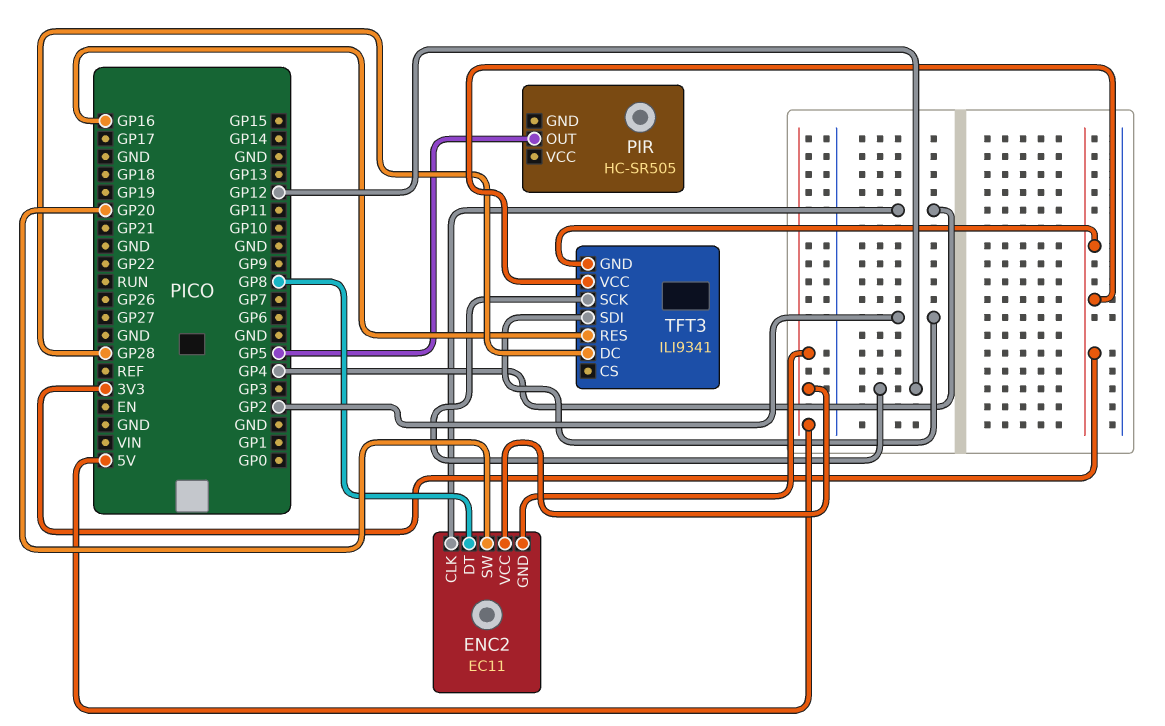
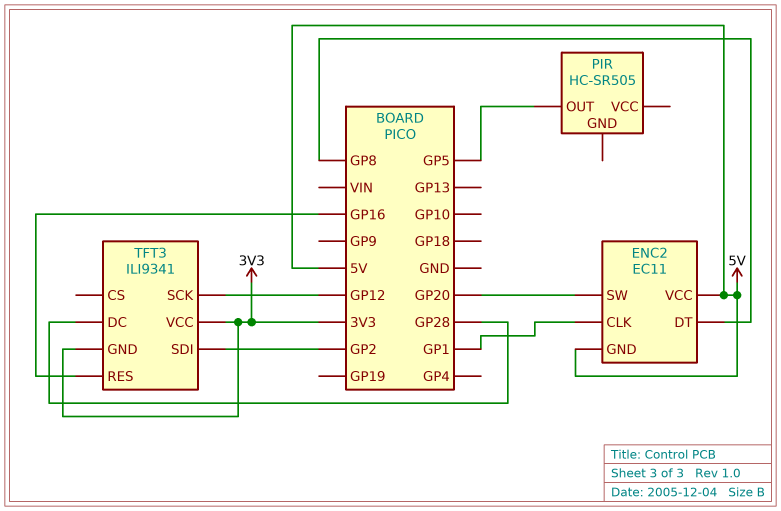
ENC2 pin CLK: GP4 -> GP1

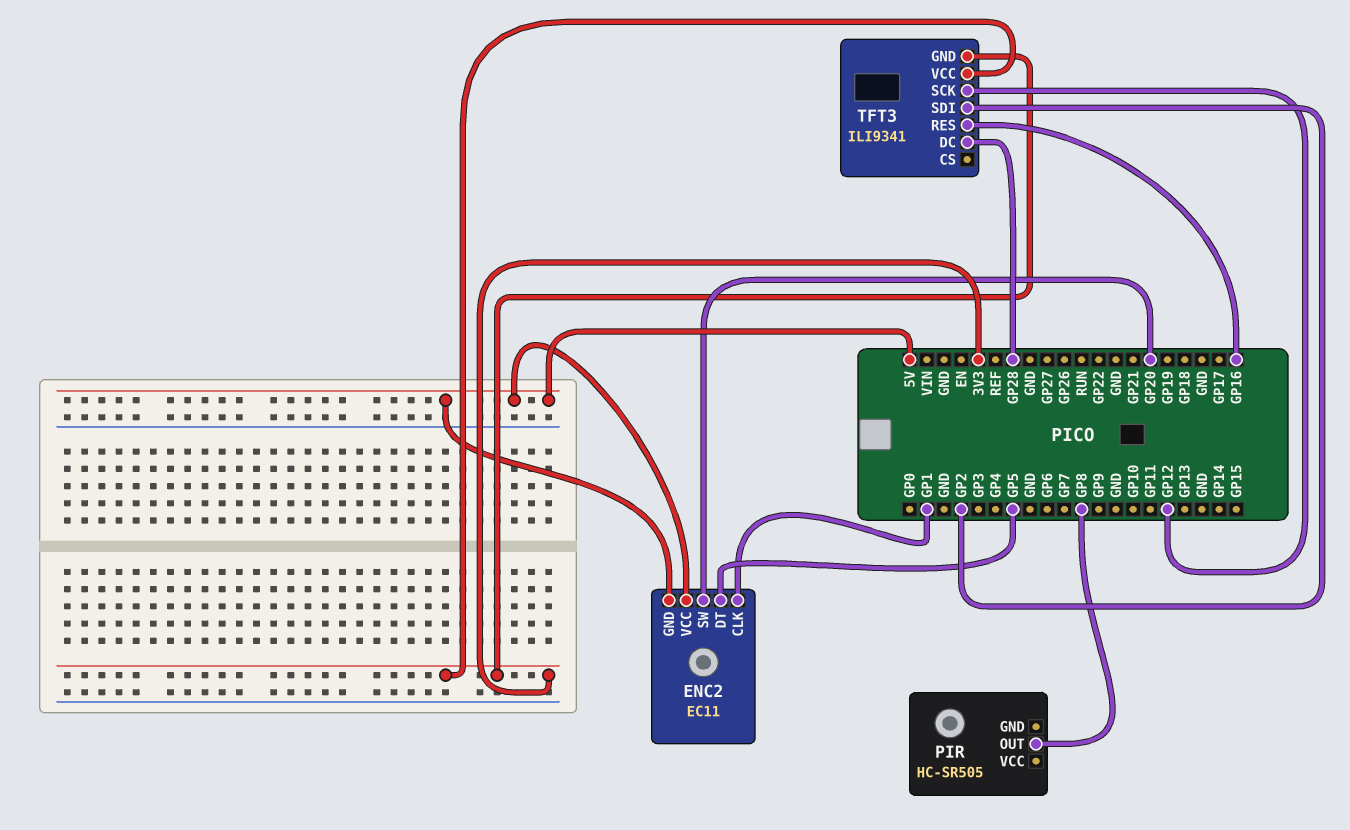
ENC2 pin DT: GP8 -> GP5
PIR pin OUT: GP5 -> GP8

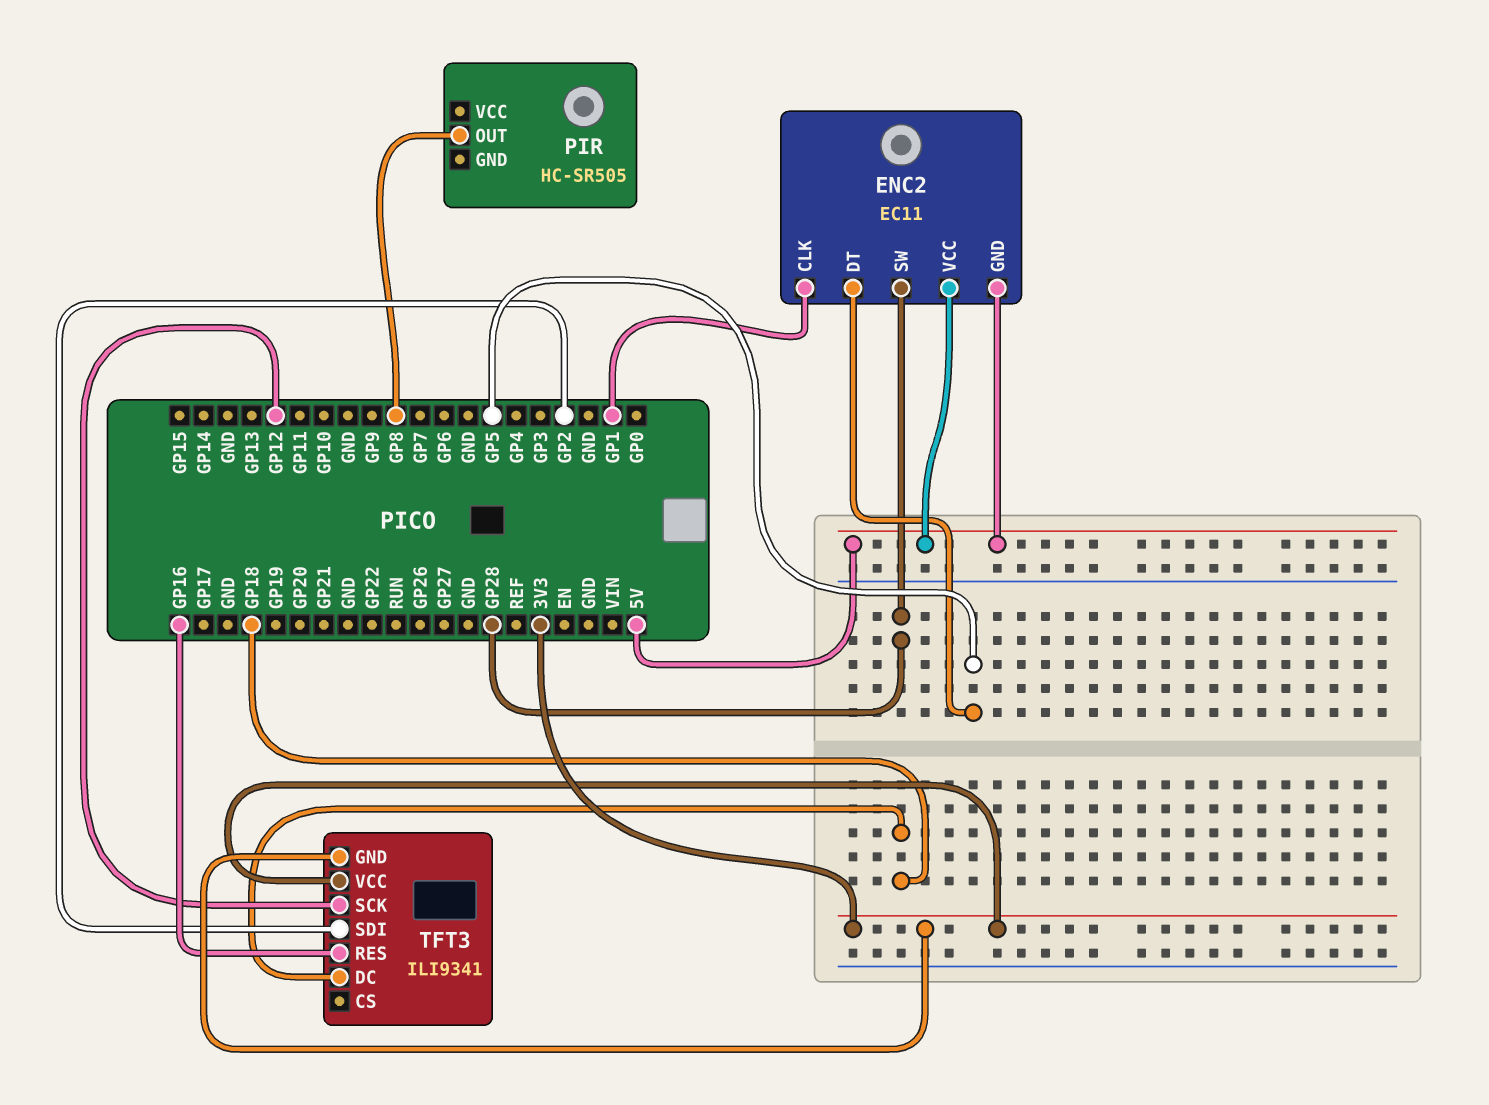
ENC2 pin SW: GP20 -> GP28
TFT3 pin DC: GP28 -> GP18

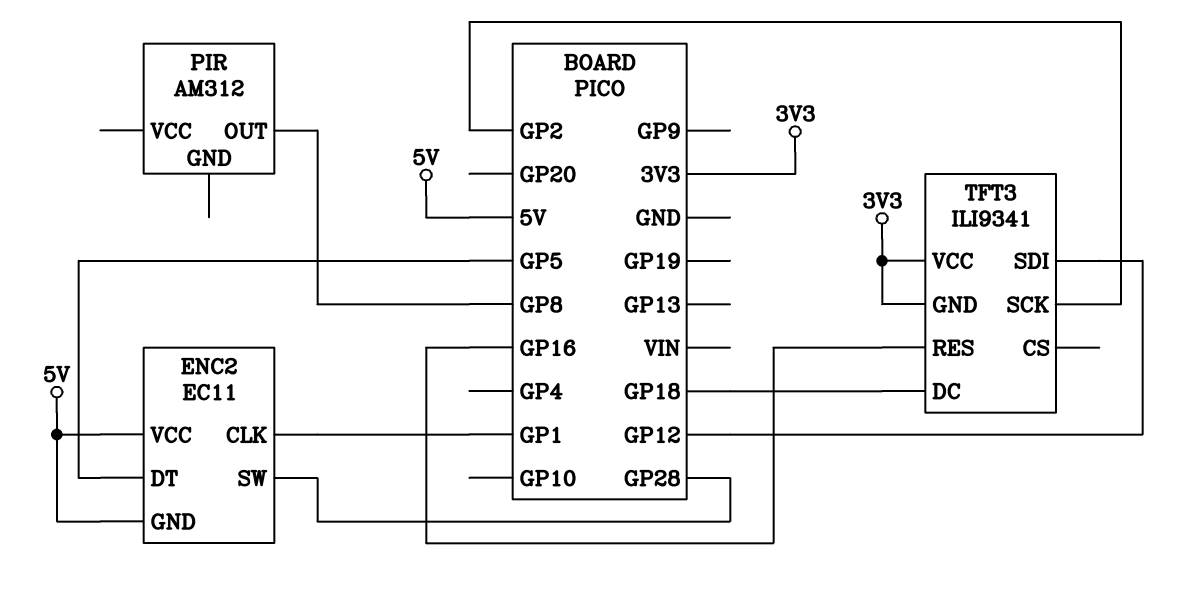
PIR: HC-SR505 -> AM312
TFT3 pin SCK: GP12 -> GP2
TFT3 pin SDI: GP2 -> GP12

